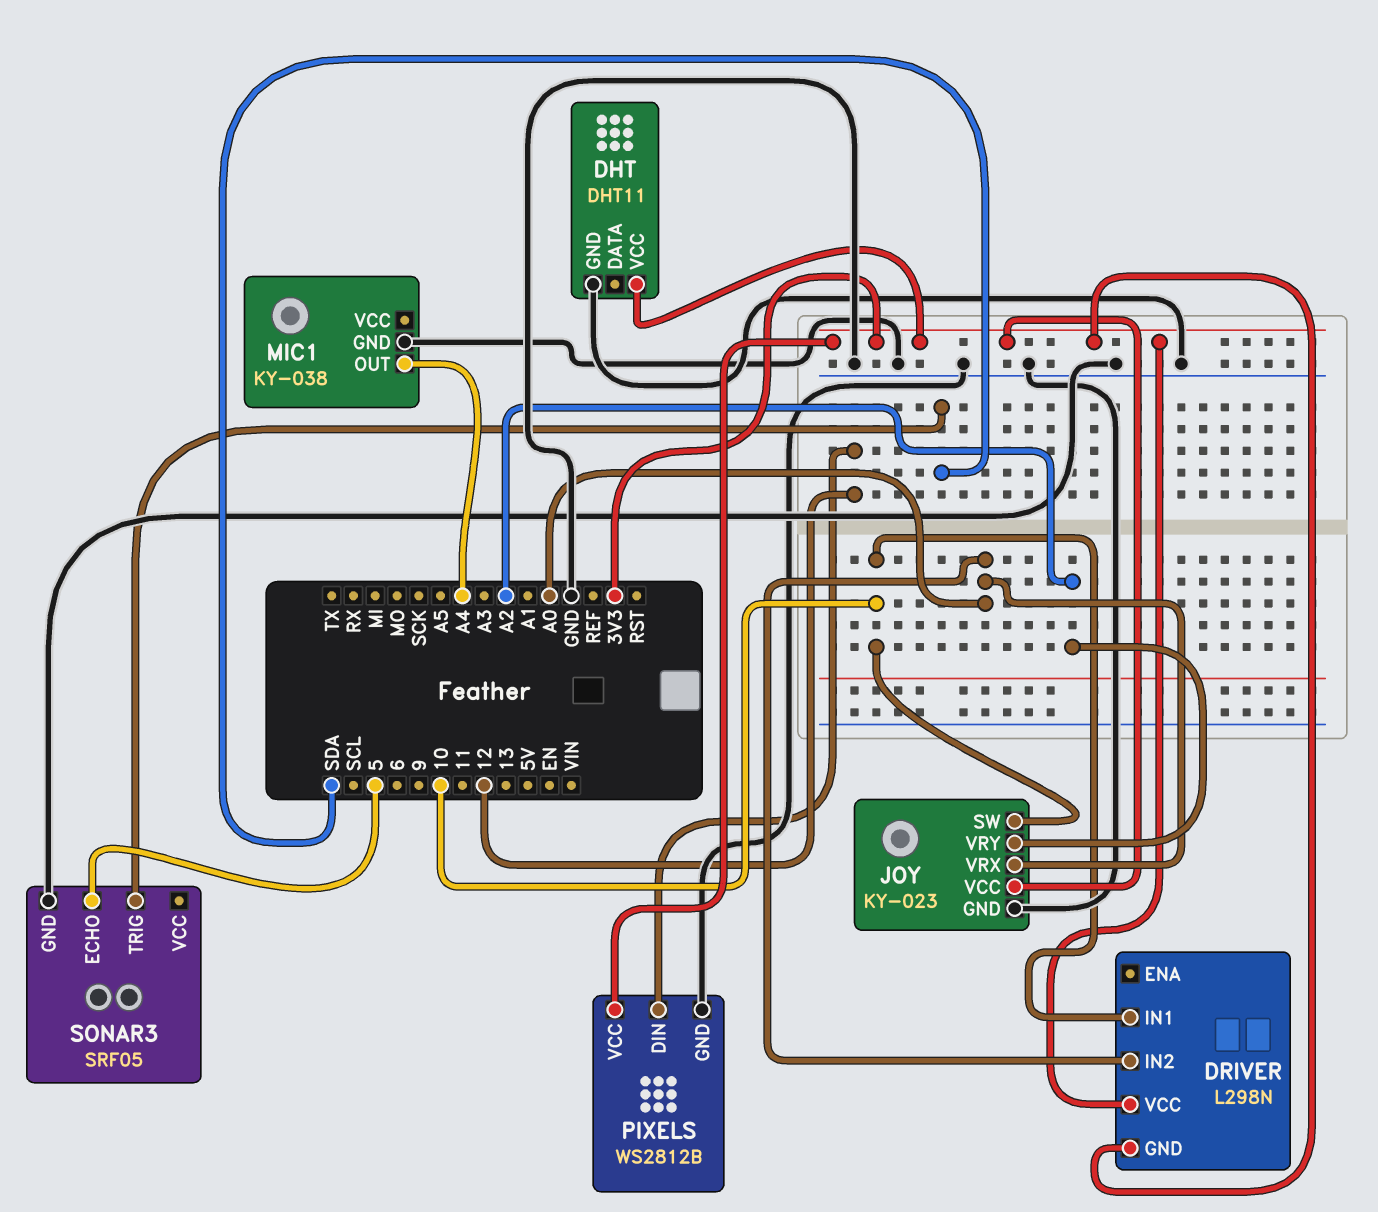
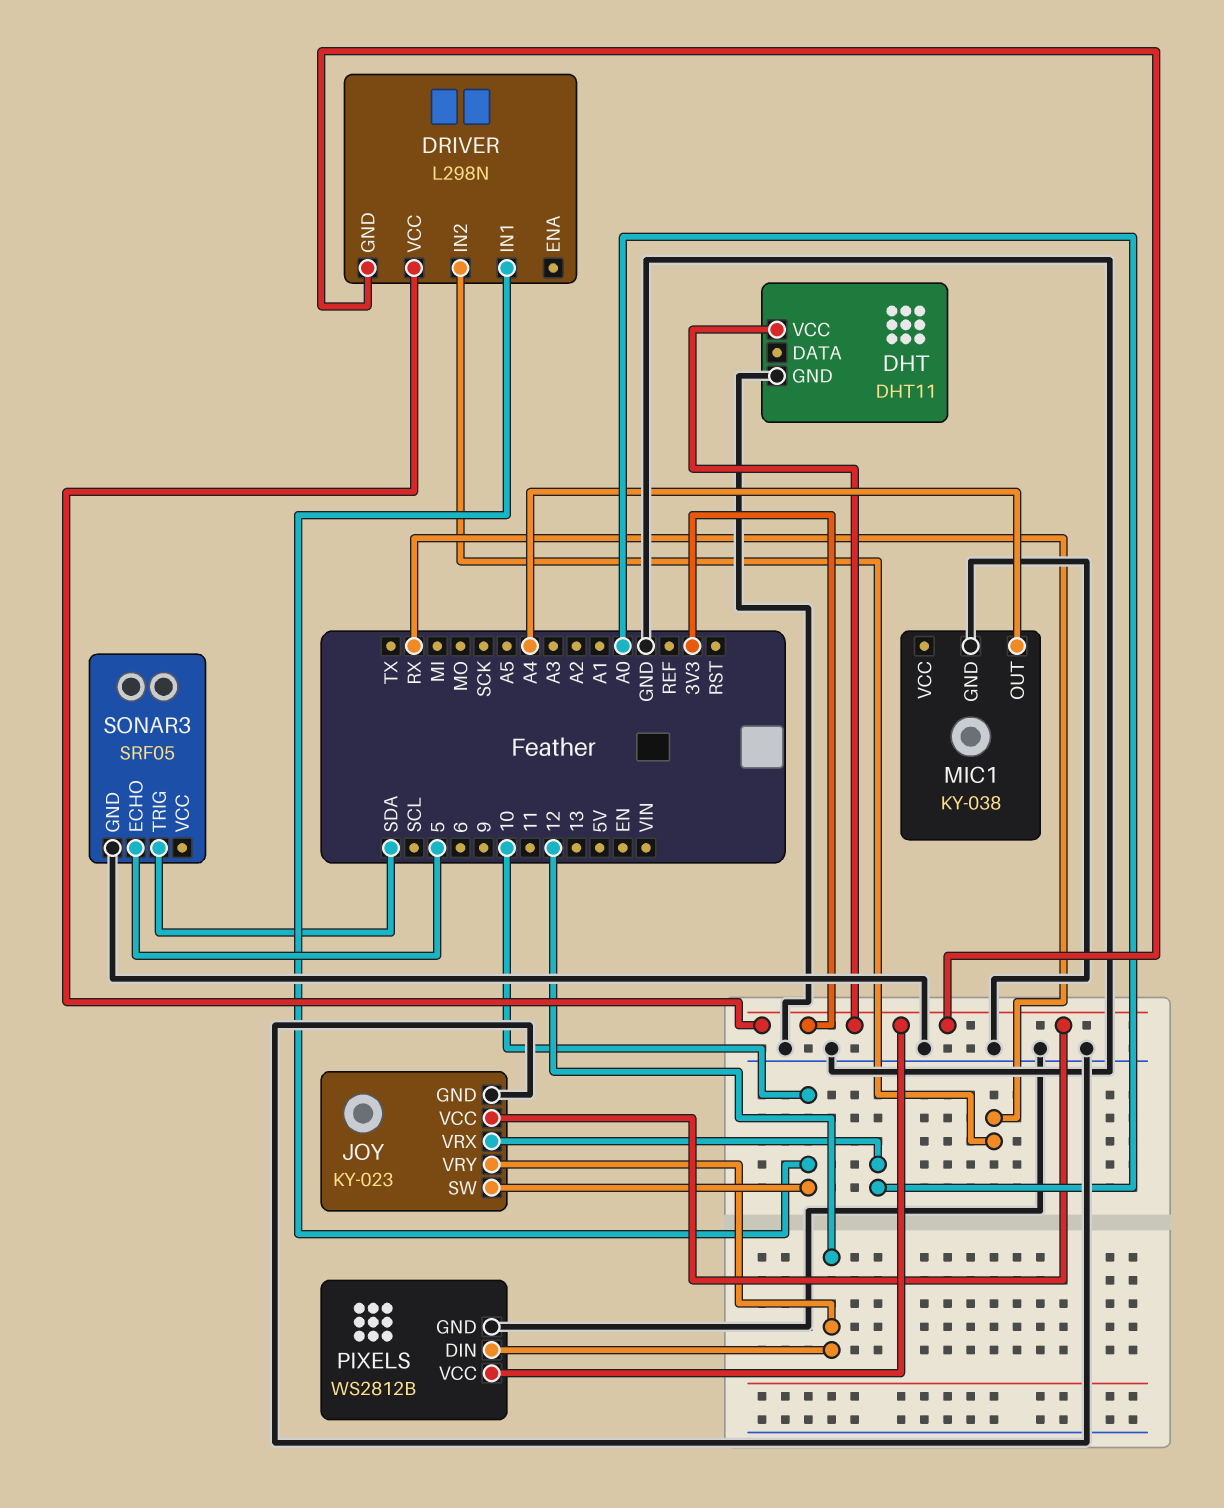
DRIVER pin IN2: A0 -> RX
JOY pin VRY: A2 -> 12

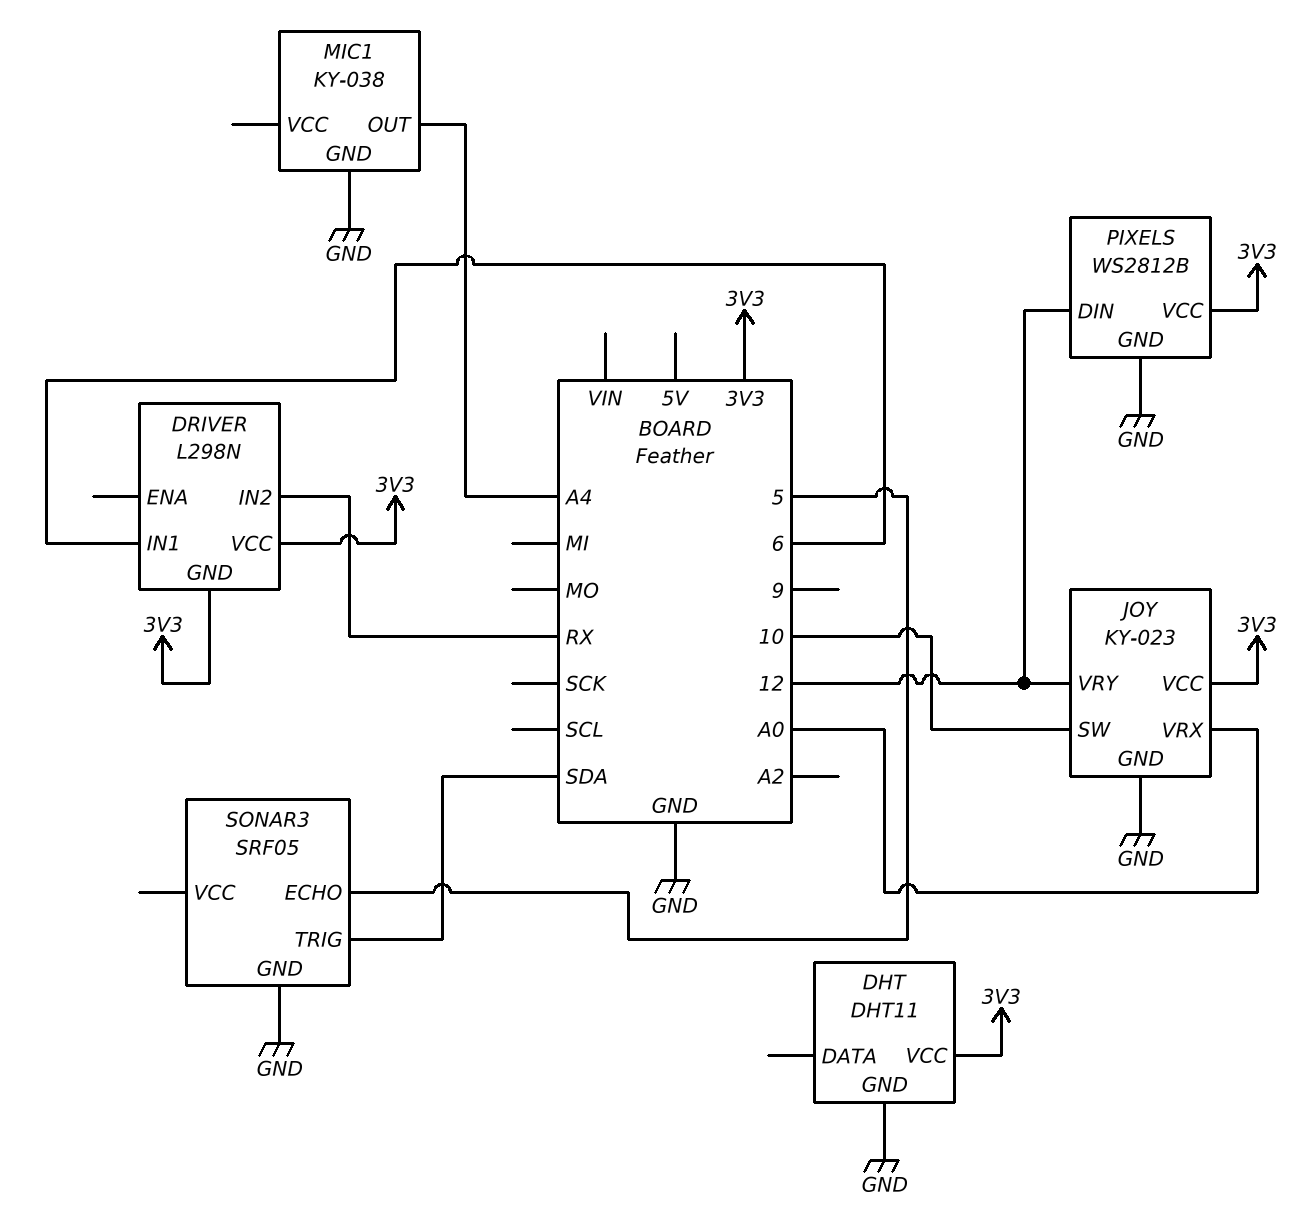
DRIVER pin IN1: 10 -> 6

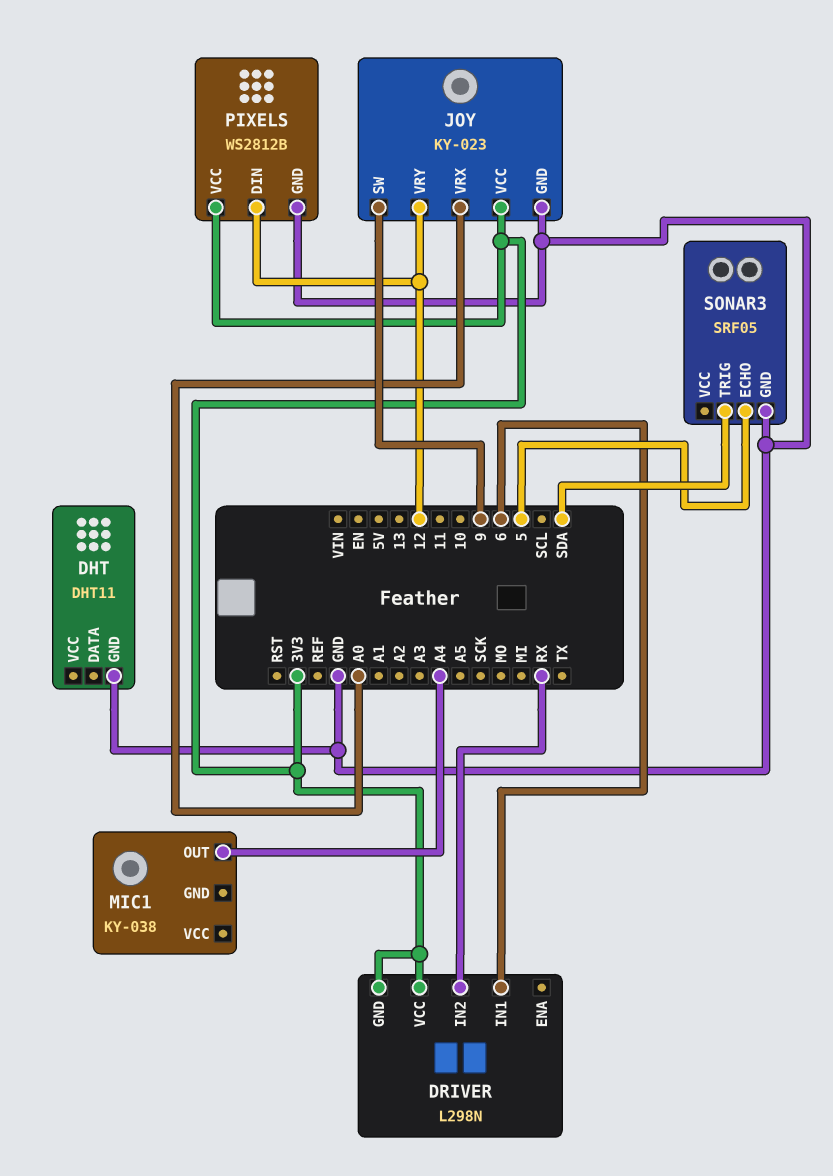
DHT pin VCC: 3V3 -> none
JOY pin SW: 10 -> 9
MIC1 pin GND: GND -> none

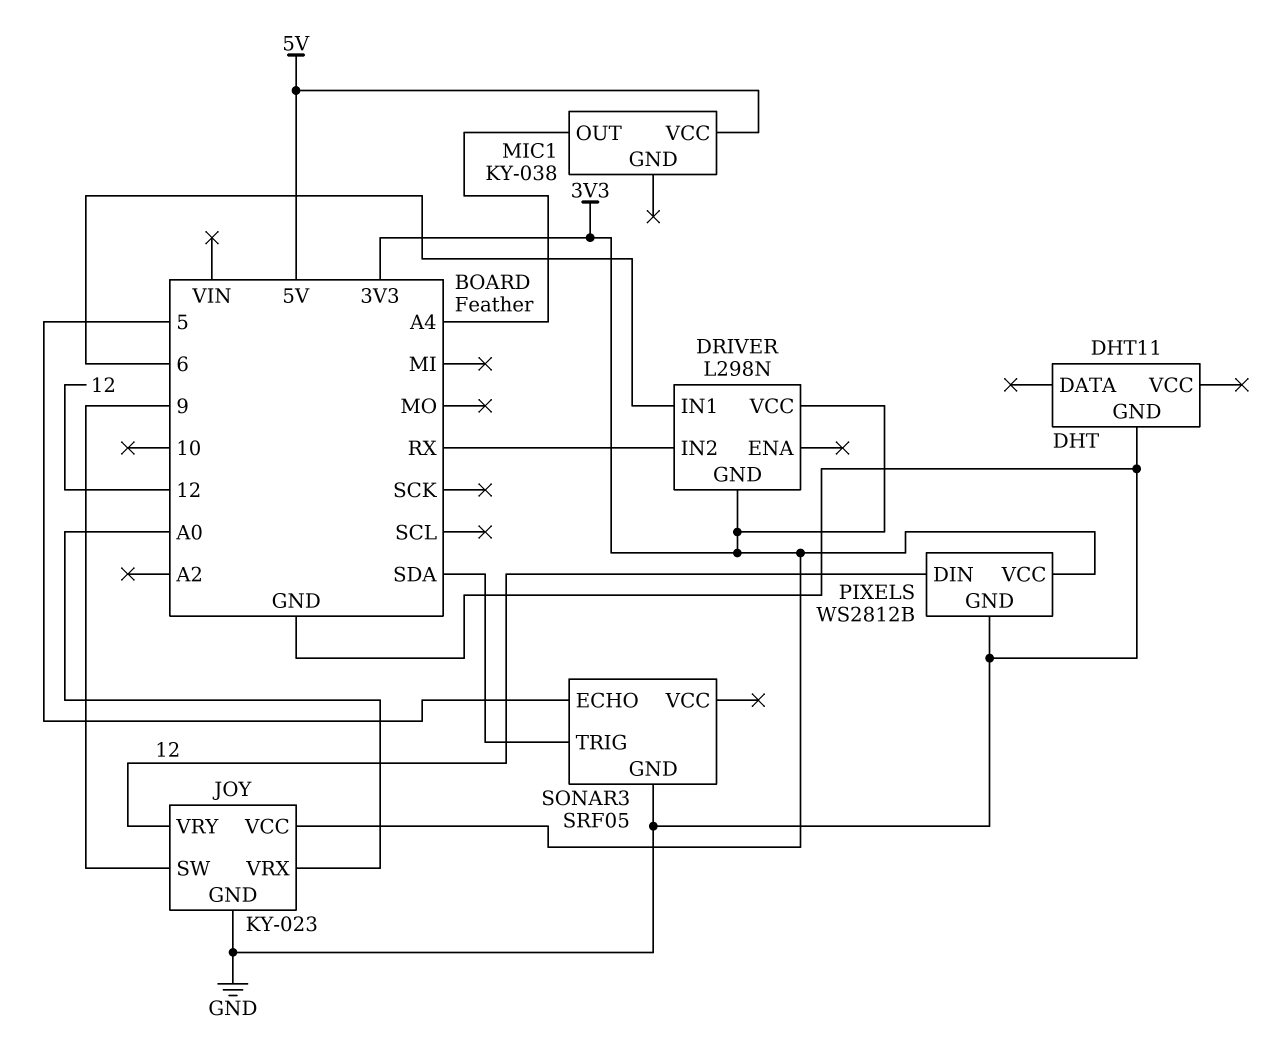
MIC1 pin VCC: none -> 5V

